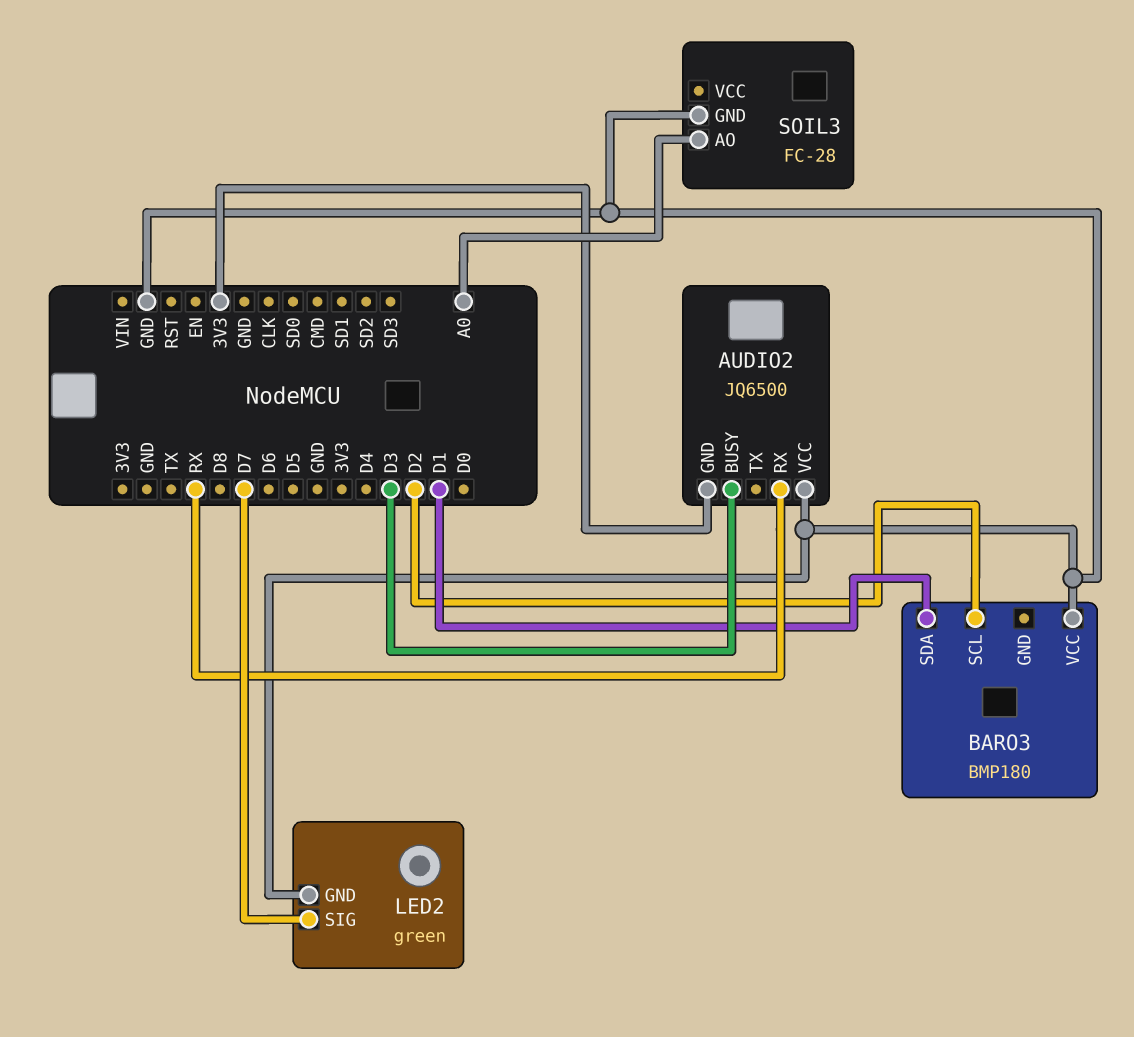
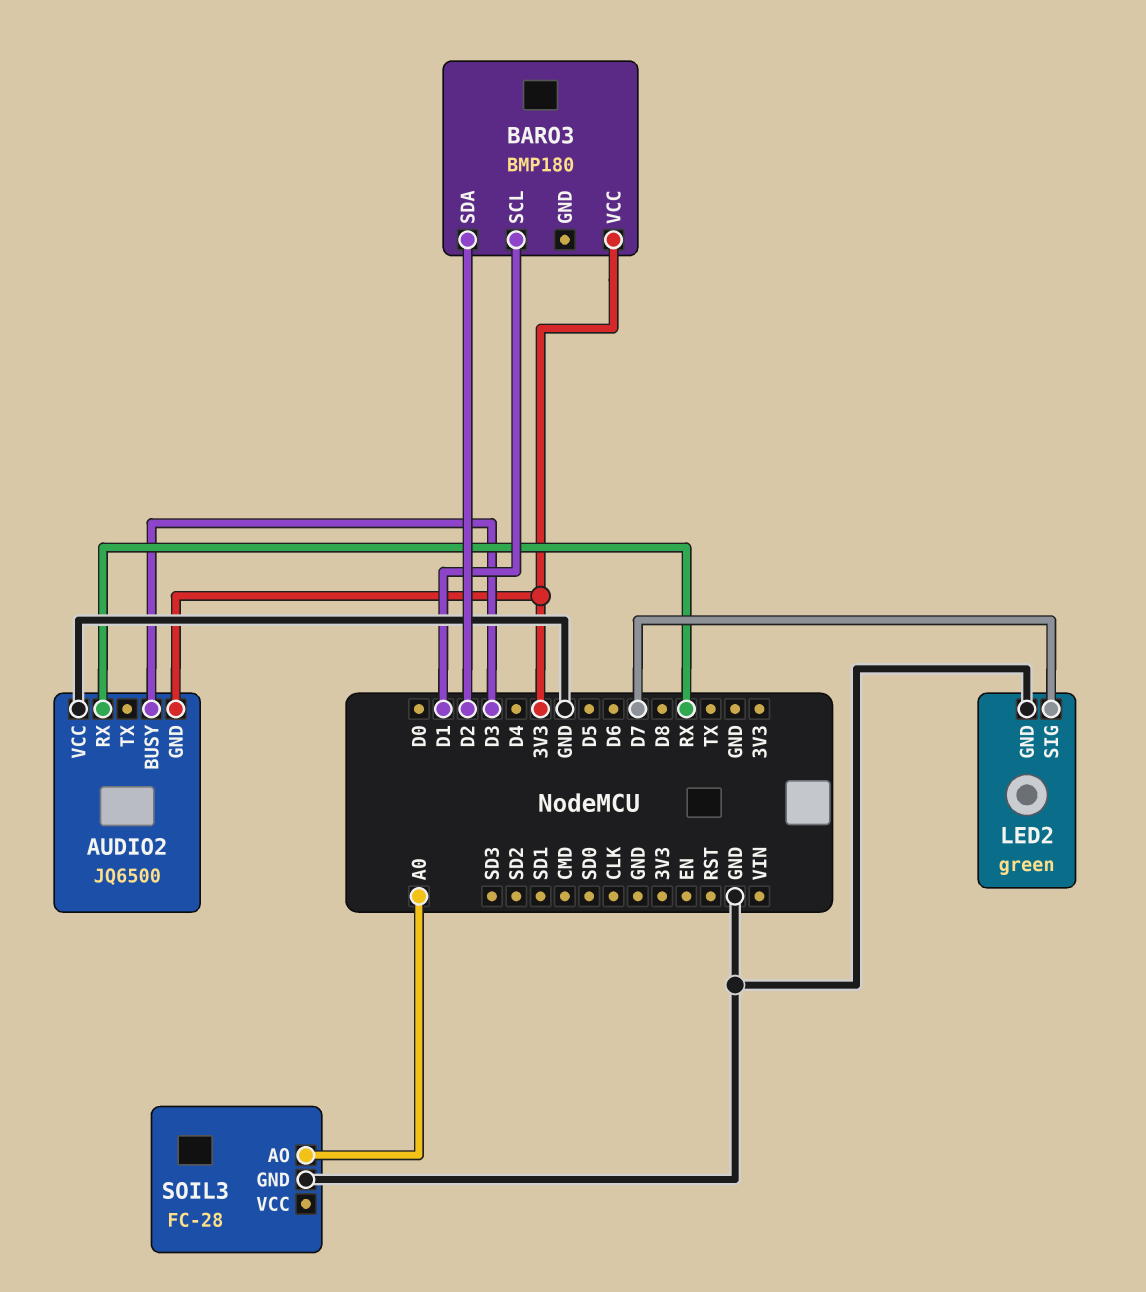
BARO3 pin SCL: D2 -> D1
BARO3 pin SDA: D1 -> D2
BARO3 pin VCC: GND -> 3V3

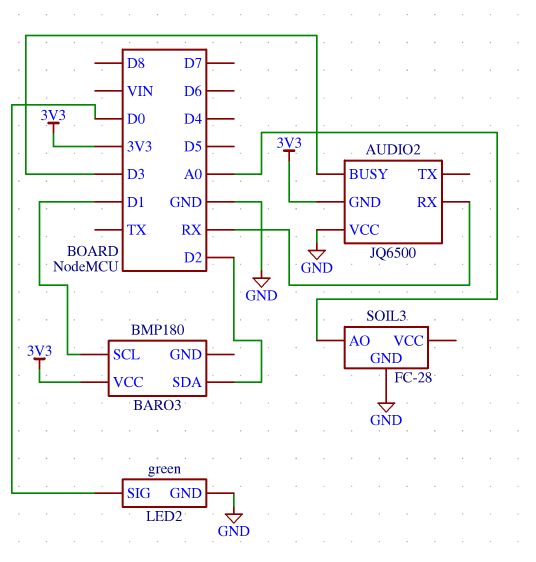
LED2 pin SIG: D7 -> D0

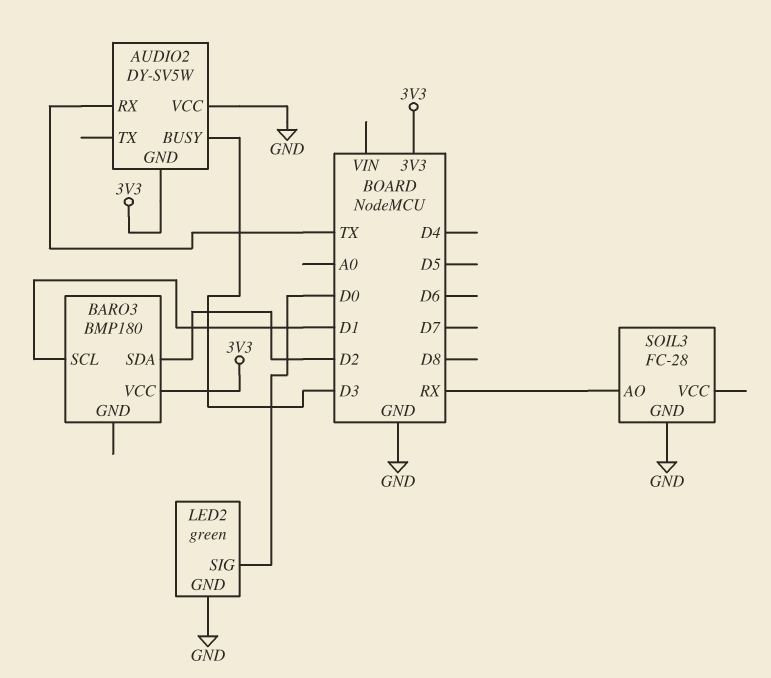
AUDIO2: JQ6500 -> DY-SV5W
AUDIO2 pin RX: RX -> TX
SOIL3 pin AO: A0 -> RX

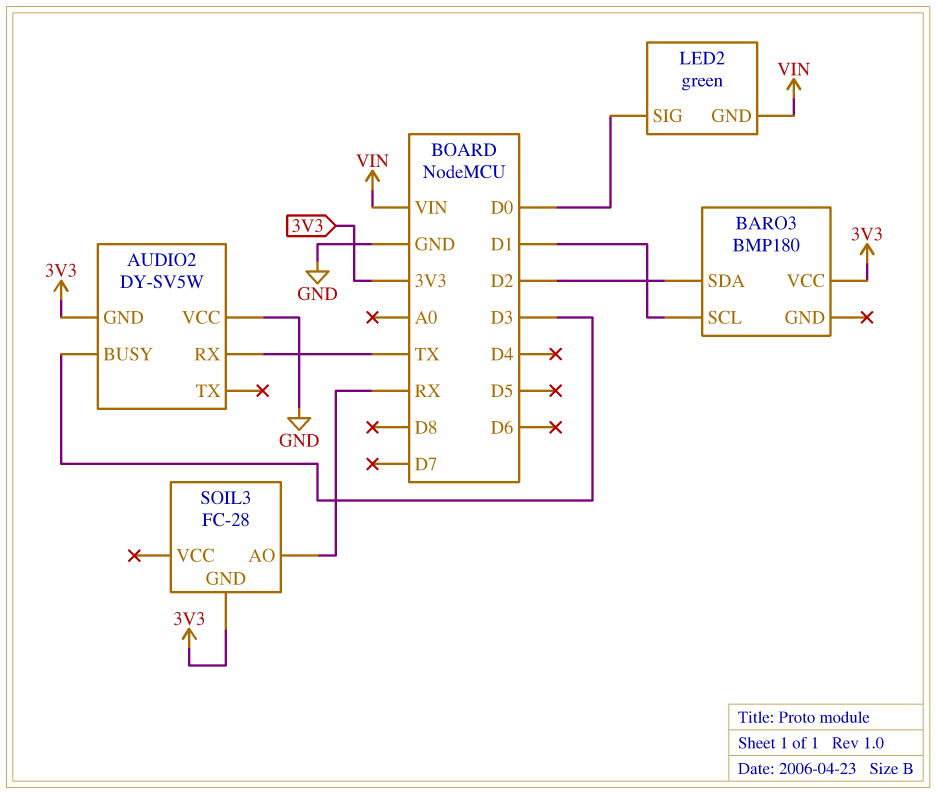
LED2 pin GND: GND -> VIN
SOIL3 pin GND: GND -> 3V3

